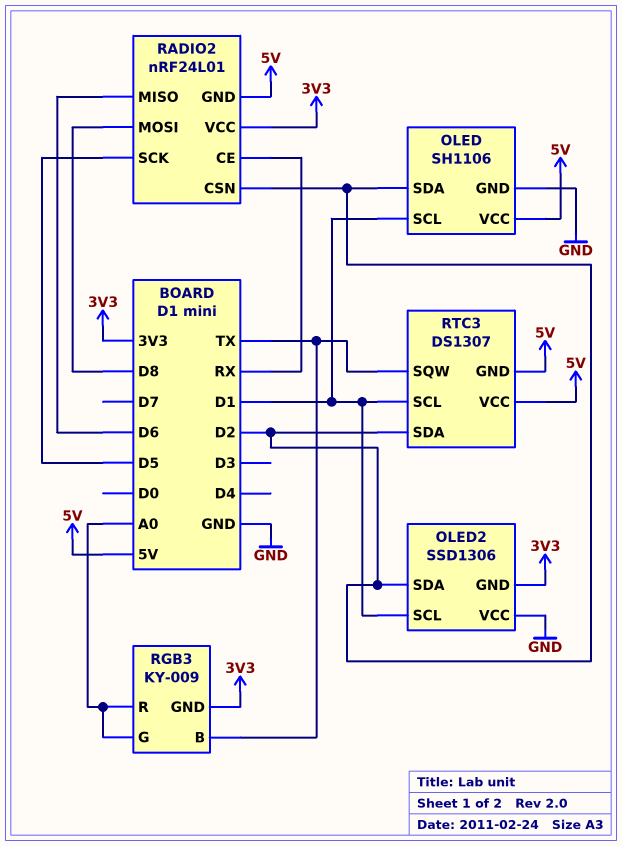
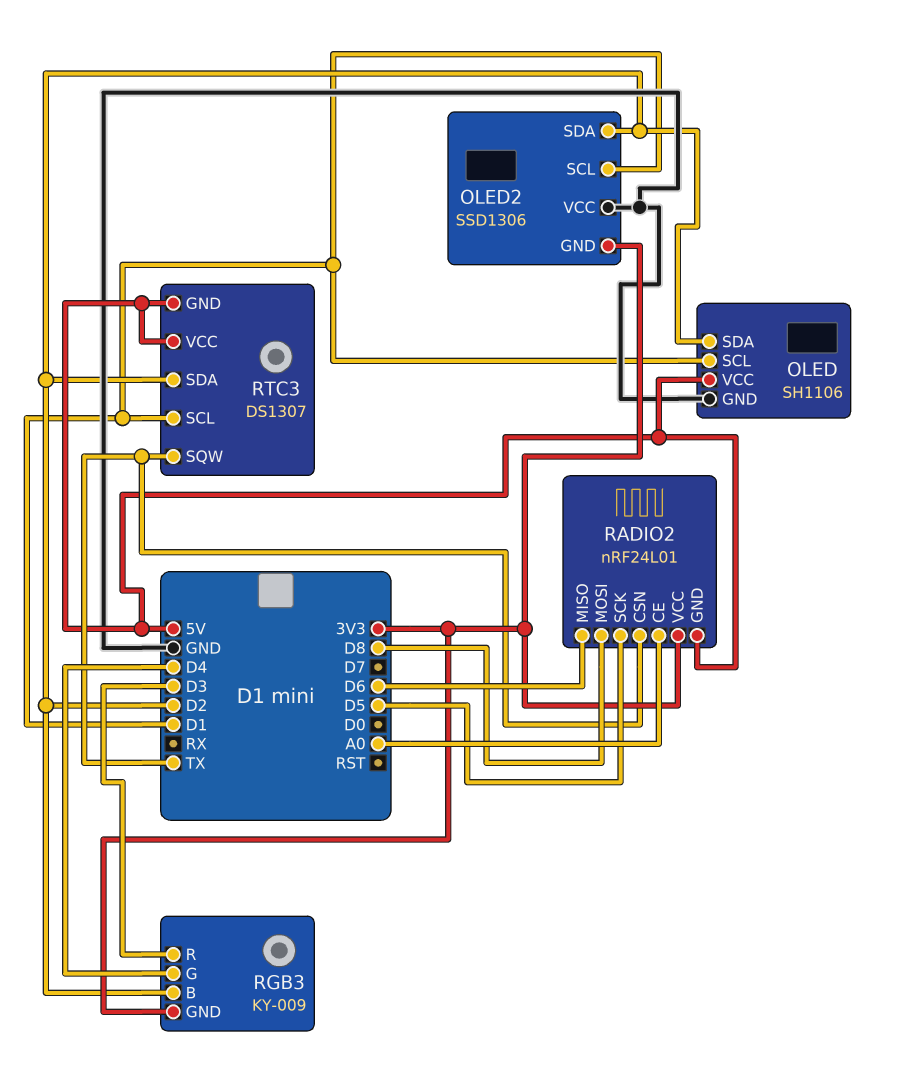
RADIO2 pin CE: RX -> A0
RADIO2 pin CSN: D2 -> TX
RGB3 pin B: TX -> D2
RGB3 pin G: A0 -> D4
RGB3 pin R: A0 -> D3

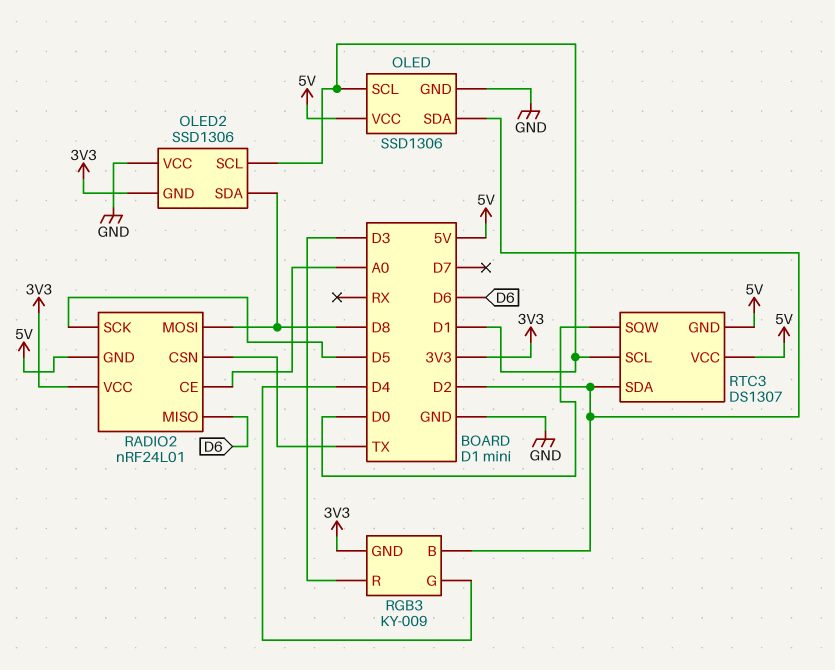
OLED: SH1106 -> SSD1306
OLED2 pin SDA: D2 -> D8
RTC3 pin SQW: TX -> D0

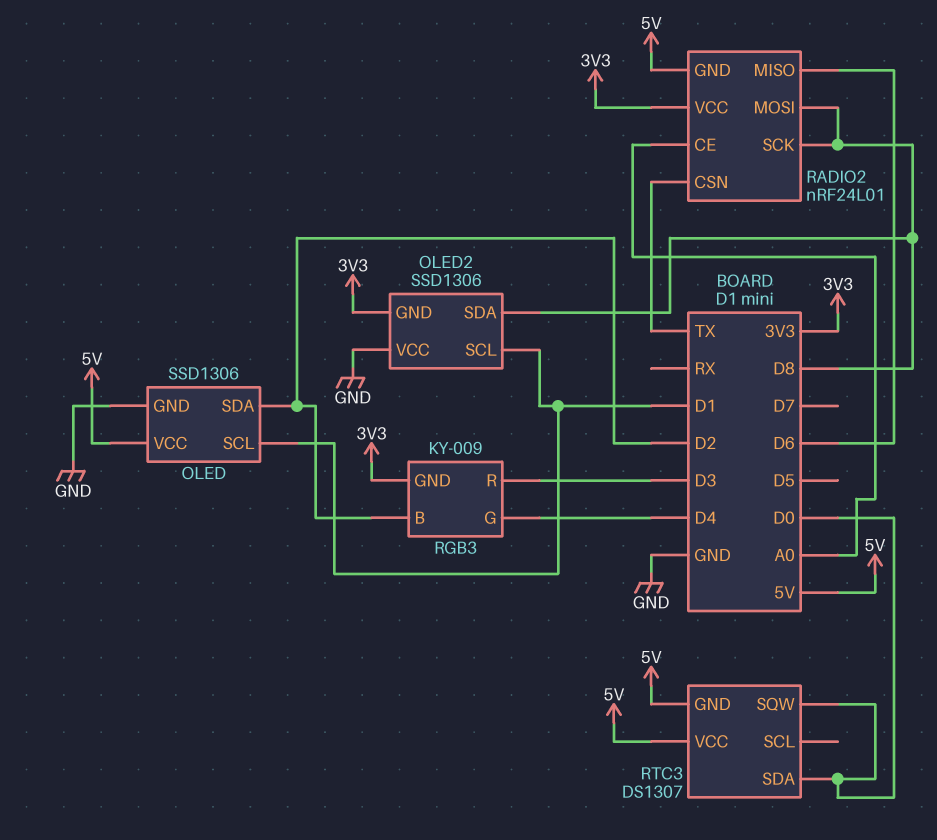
RADIO2 pin SCK: D5 -> D8
RTC3 pin SCL: D1 -> none
RTC3 pin SDA: D2 -> D0

